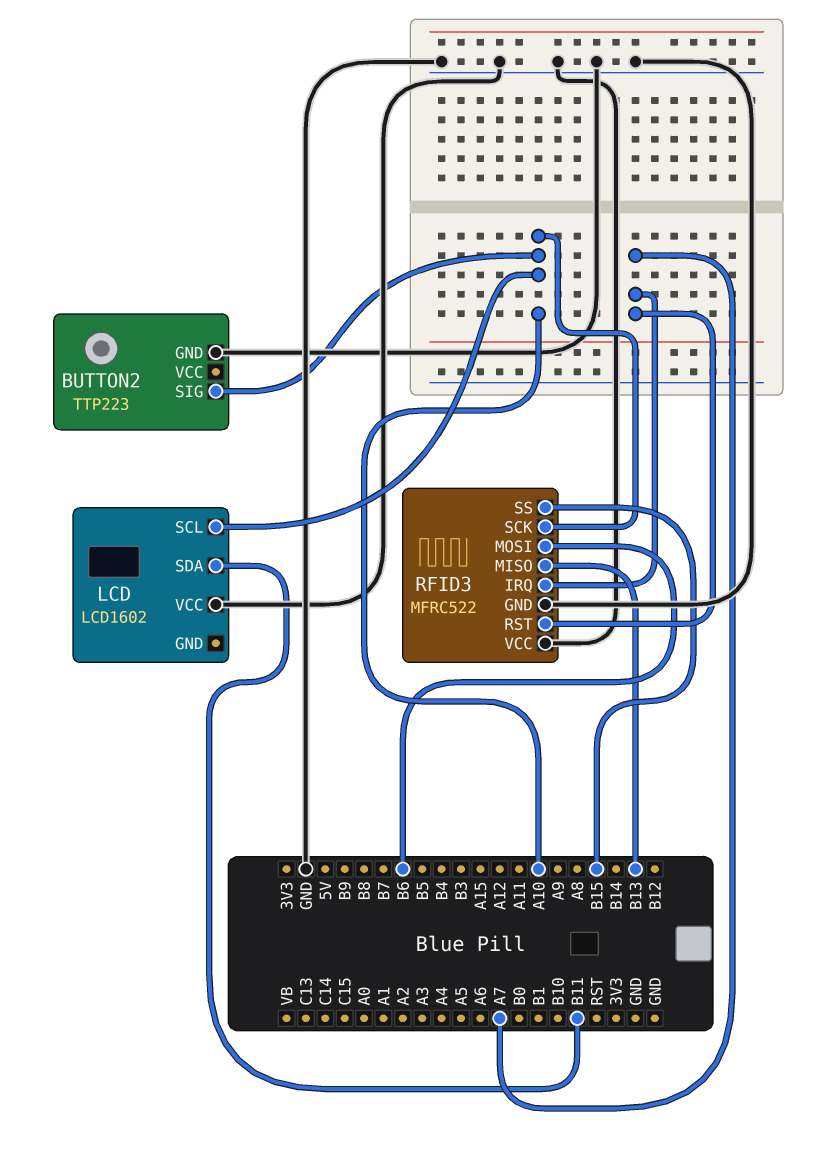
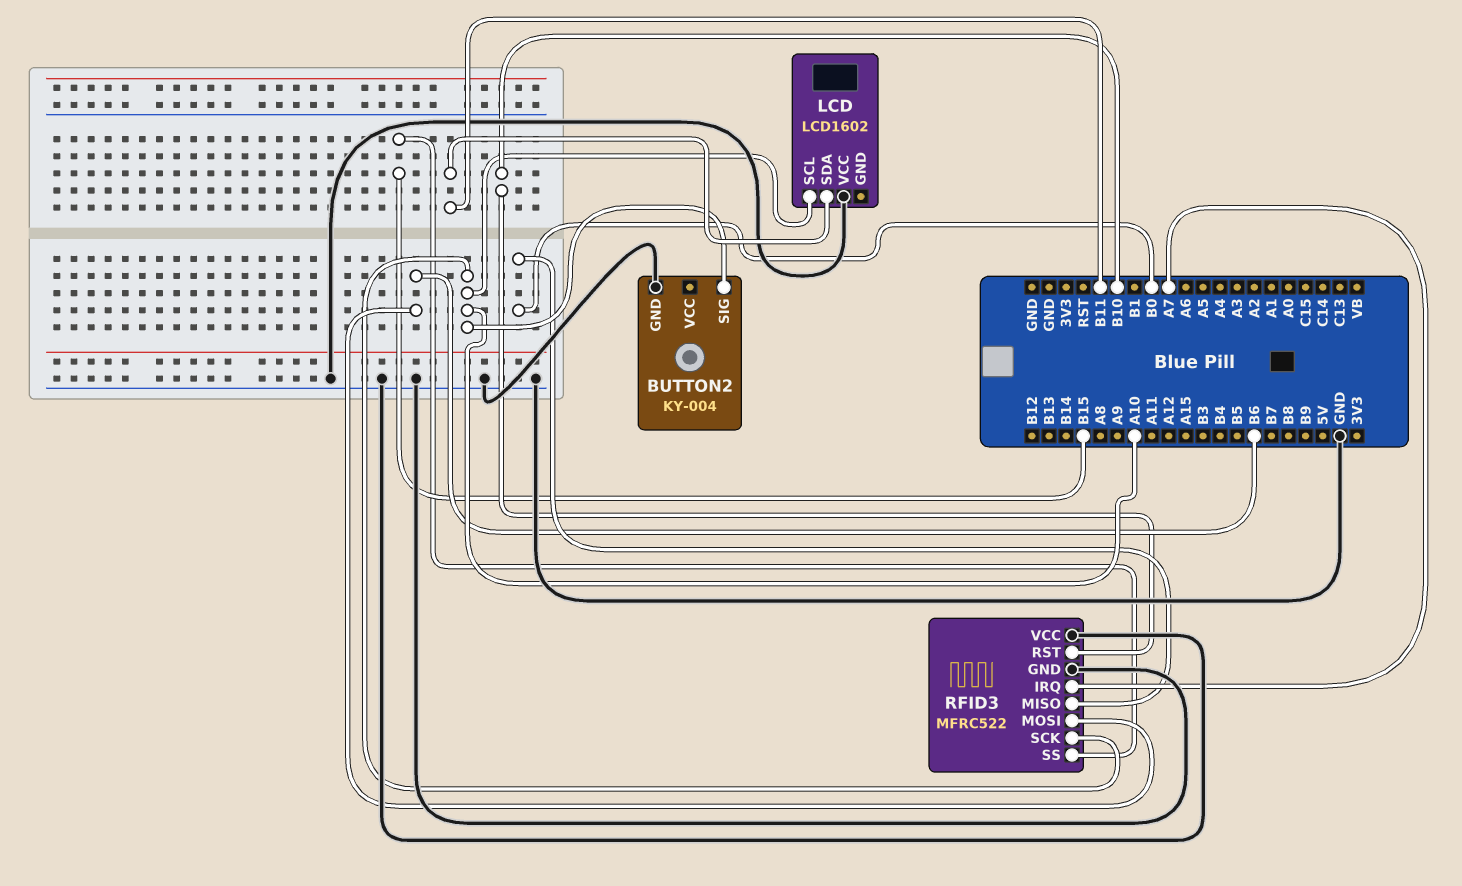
BUTTON2: TTP223 -> KY-004
RFID3 pin MISO: B13 -> B0
RFID3 pin RST: A7 -> B10

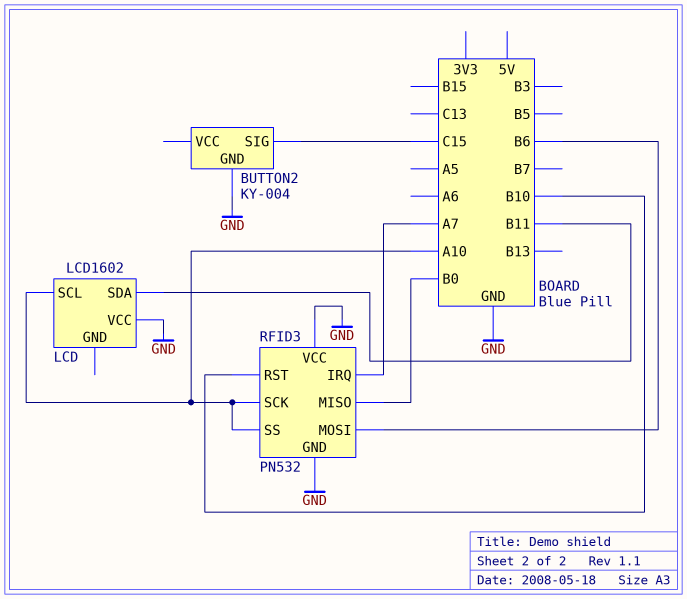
BUTTON2 pin SIG: A10 -> C15
RFID3: MFRC522 -> PN532
RFID3 pin SS: B15 -> A10

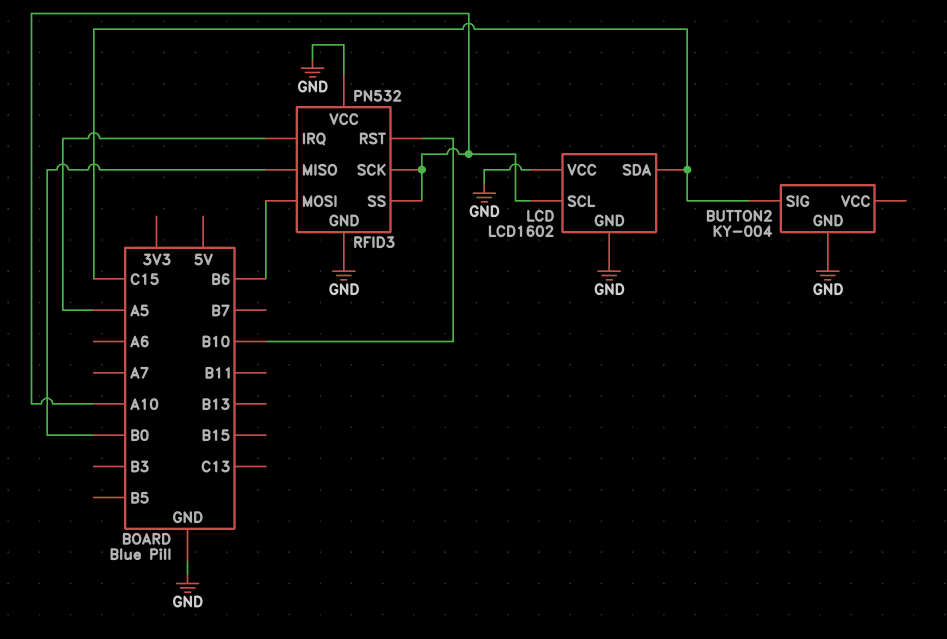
LCD pin GND: none -> GND
LCD pin SDA: B11 -> C15
RFID3 pin IRQ: A7 -> A5

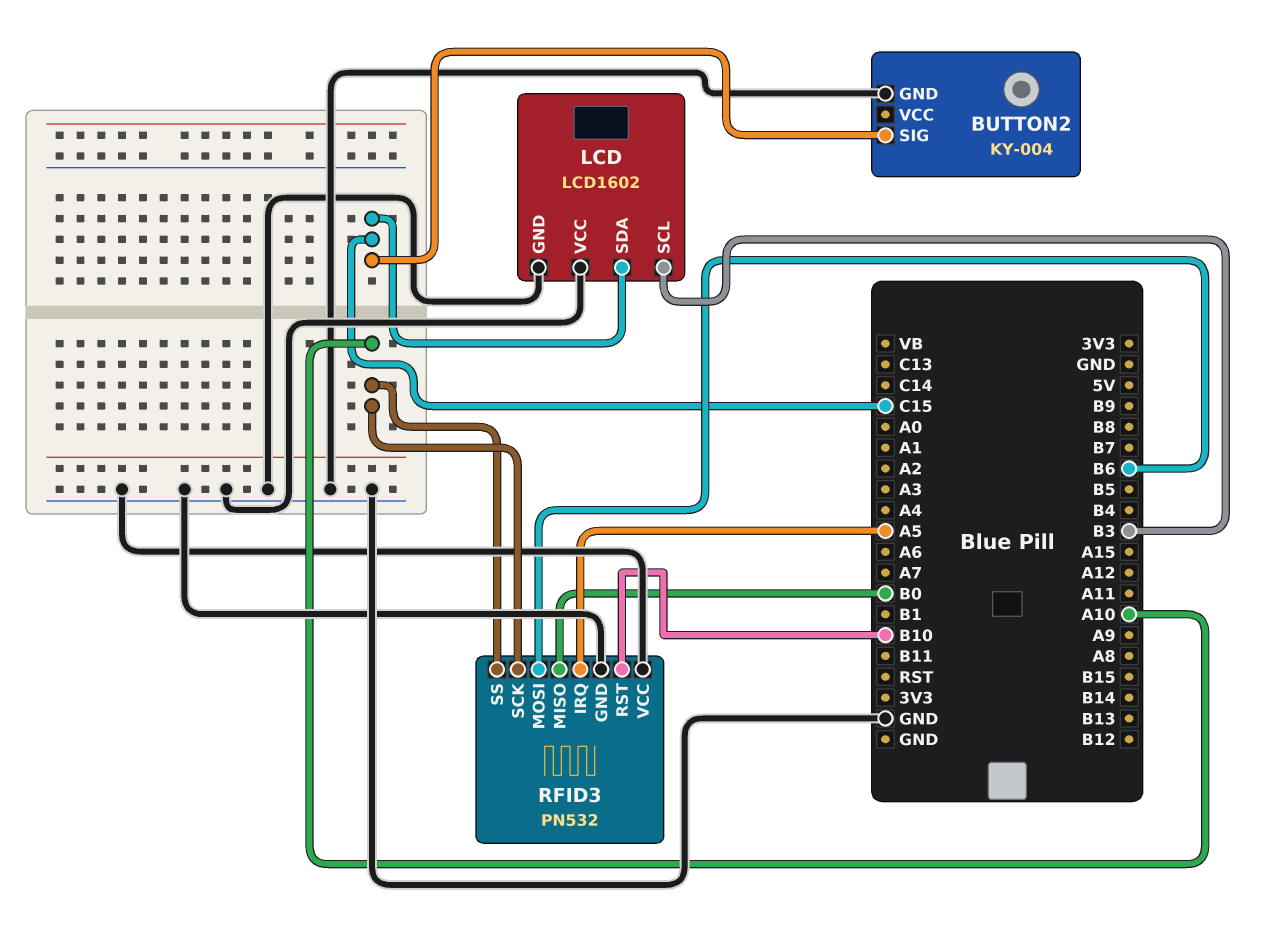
LCD pin SCL: A10 -> B3

